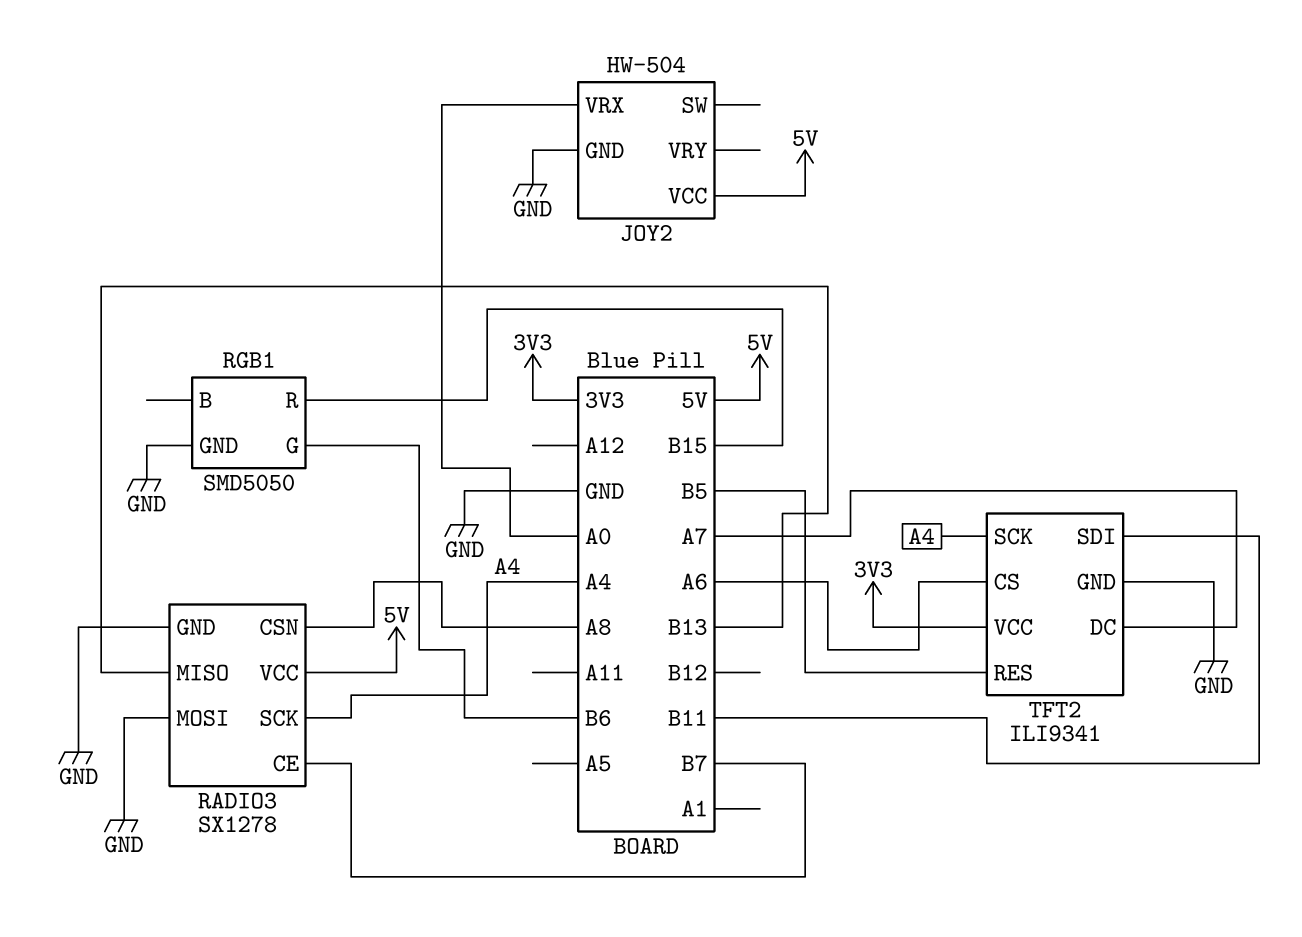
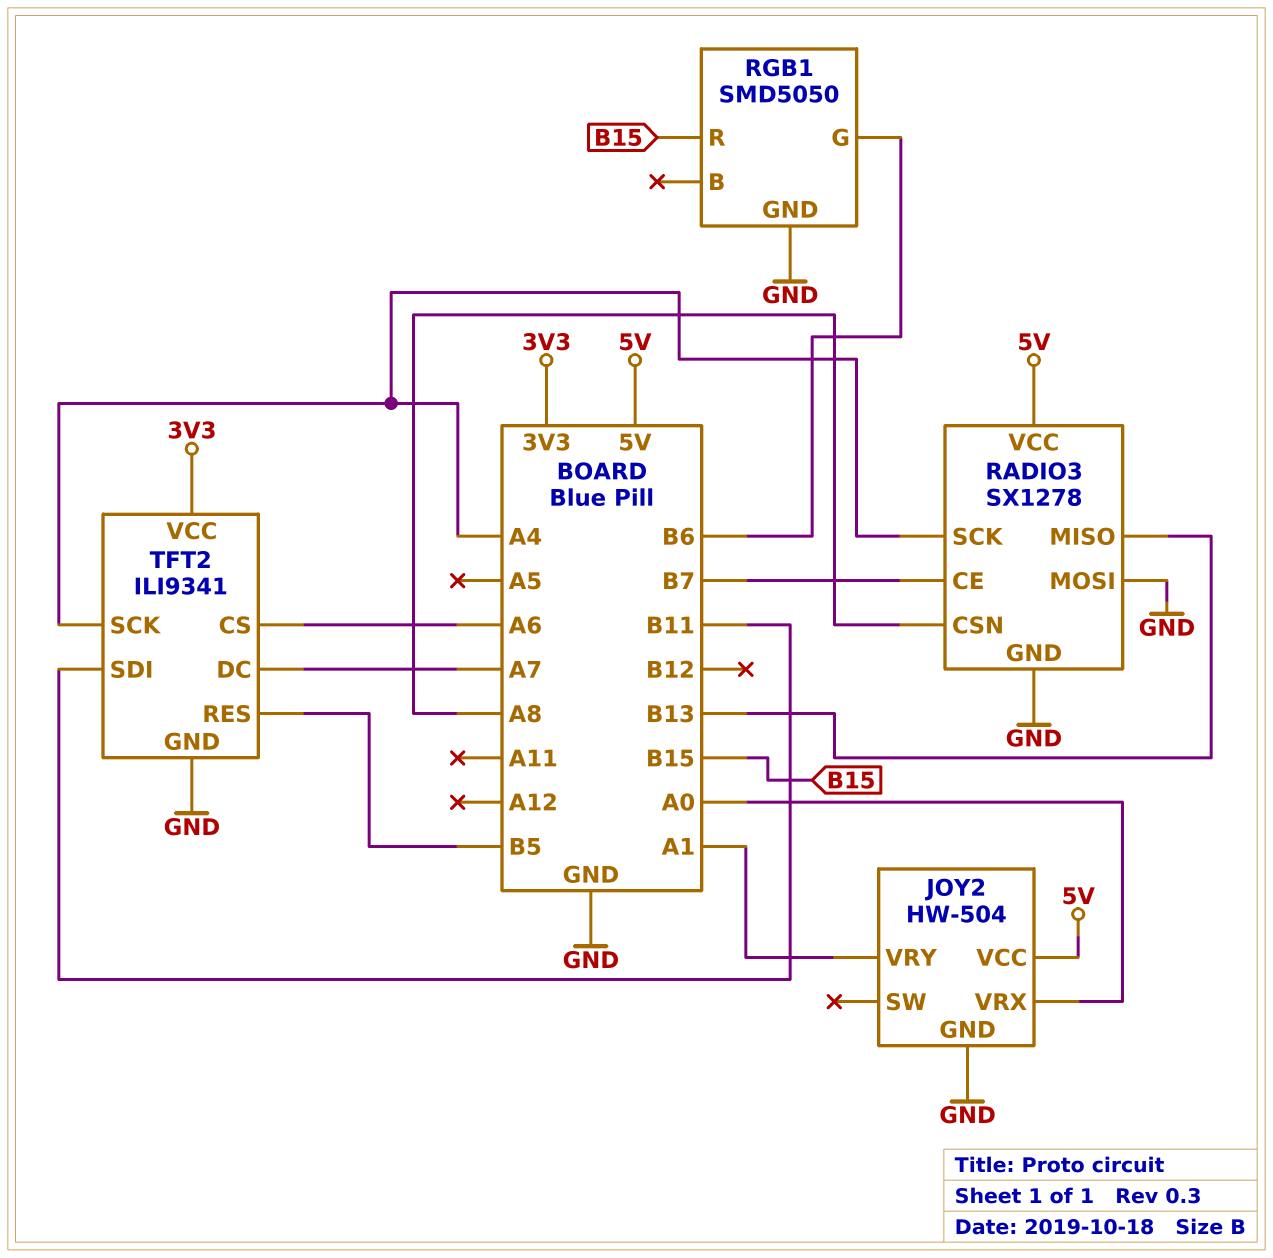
JOY2 pin VRY: none -> A1

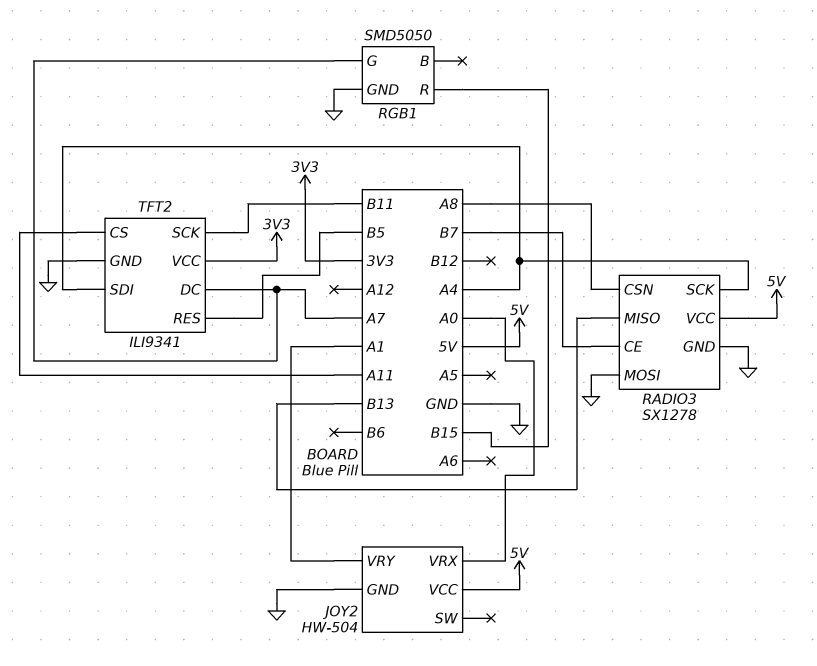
RGB1 pin G: B6 -> A7
TFT2 pin CS: A6 -> A11
TFT2 pin SCK: A4 -> B11
TFT2 pin SDI: B11 -> A4

